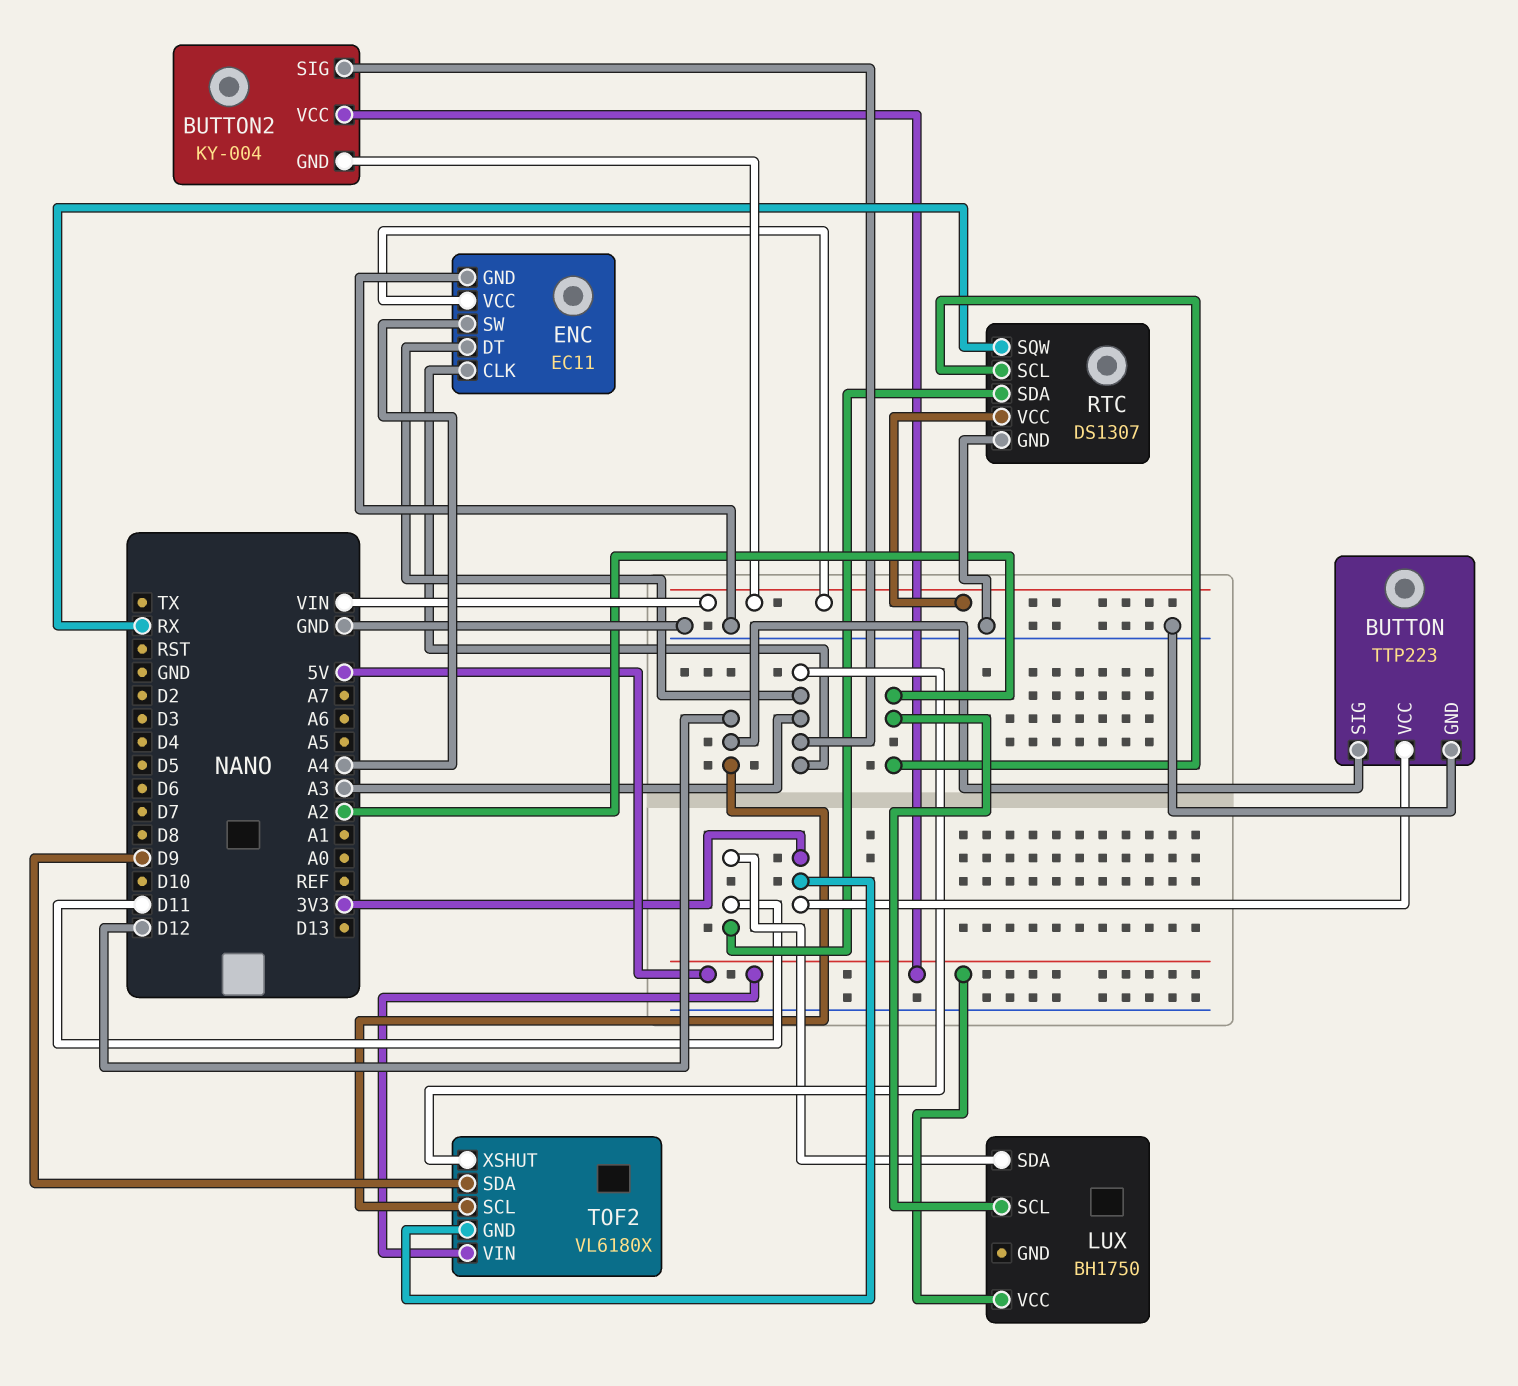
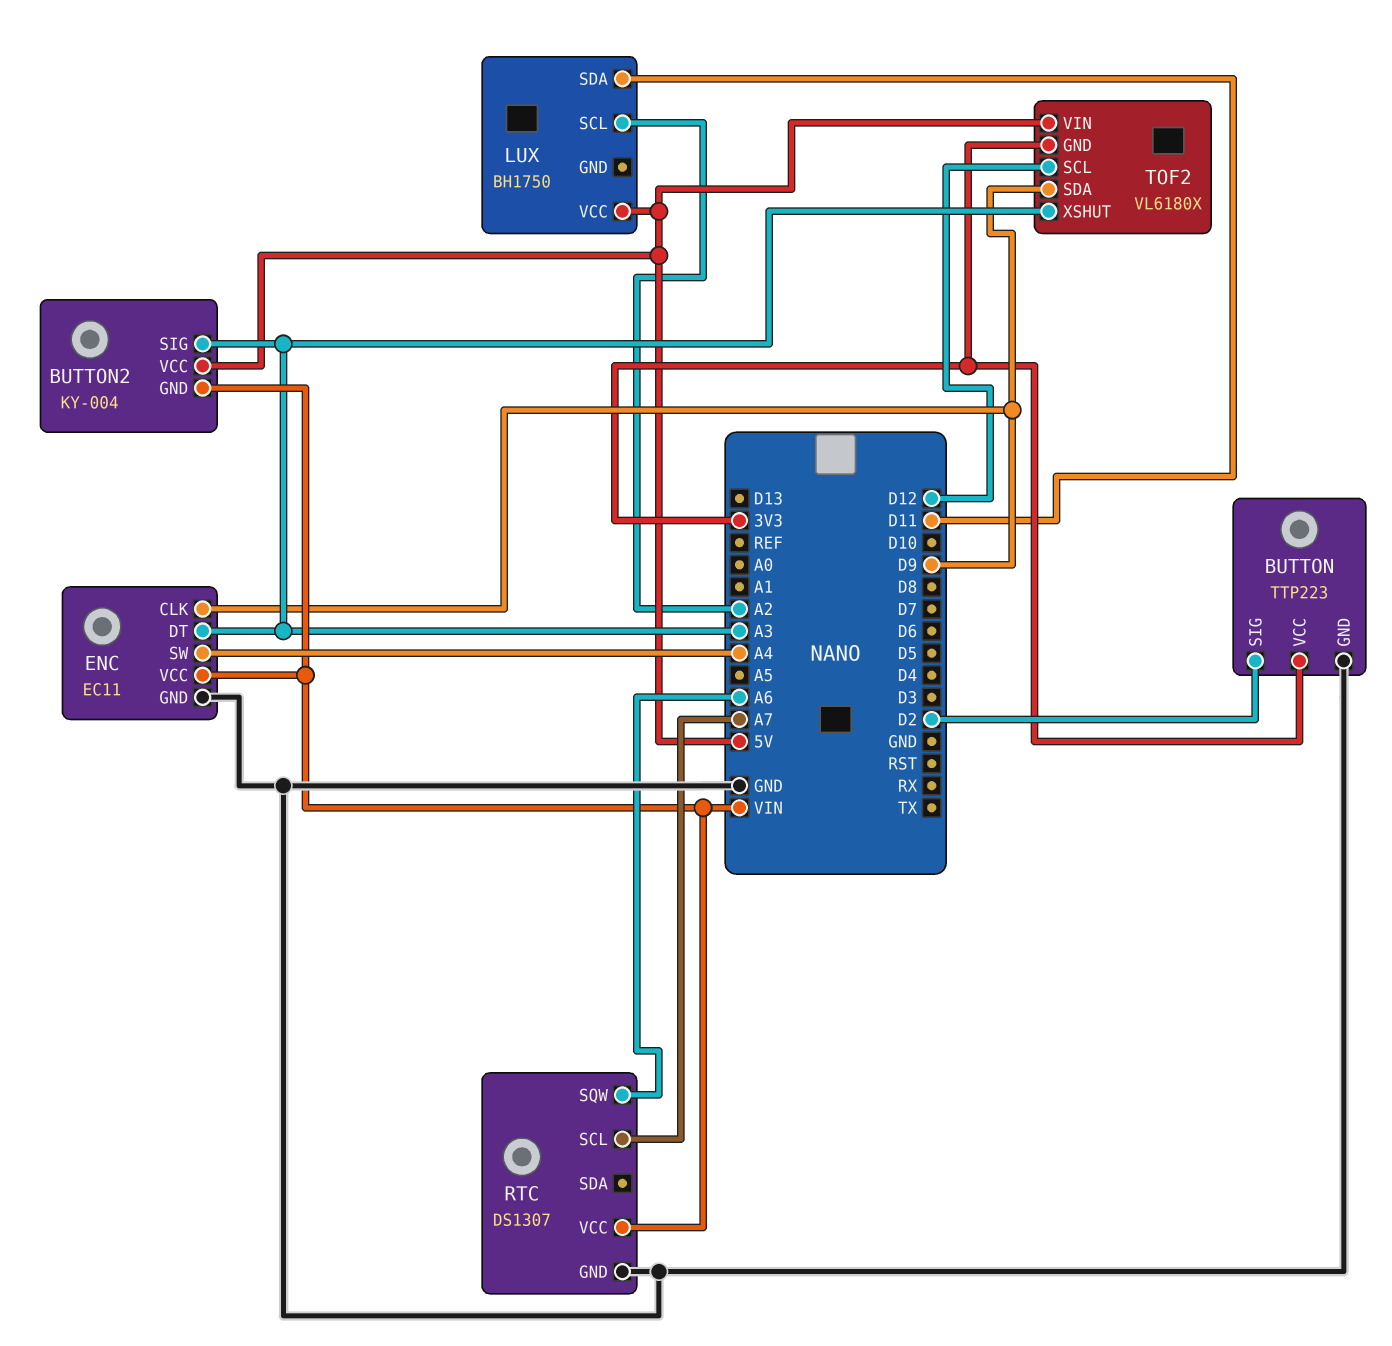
BUTTON pin SIG: D12 -> D2
ENC pin CLK: A3 -> D9
RTC pin SCL: A2 -> A7
RTC pin SDA: D11 -> none
RTC pin SQW: RX -> A6

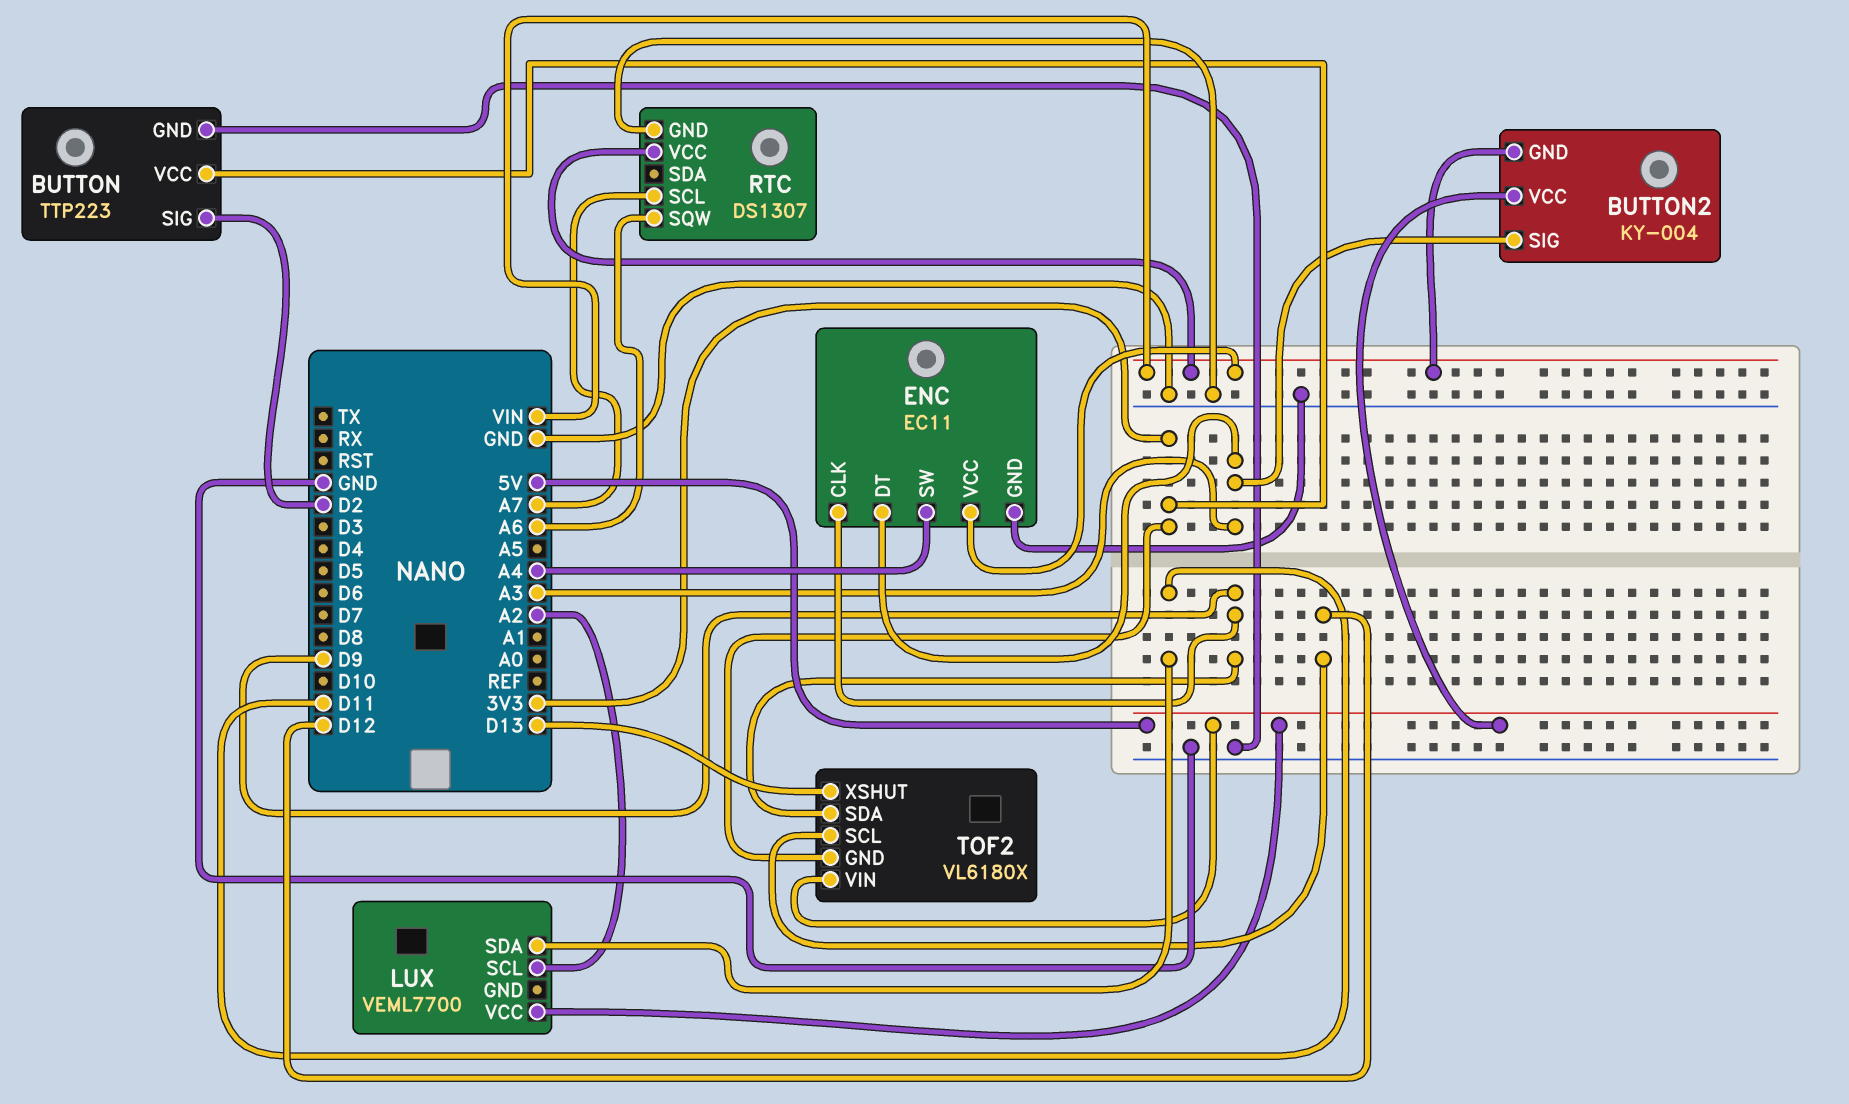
LUX: BH1750 -> VEML7700
TOF2 pin XSHUT: A3 -> D13

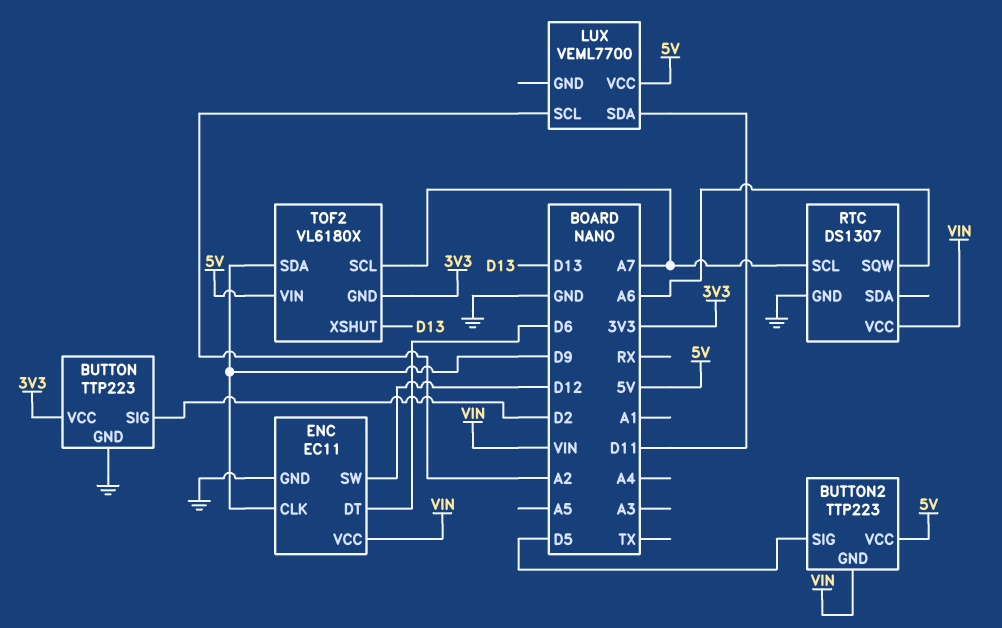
BUTTON2: KY-004 -> TTP223
BUTTON2 pin SIG: A3 -> D5
ENC pin DT: A3 -> D6
ENC pin SW: A4 -> D12
TOF2 pin SCL: D12 -> A7

